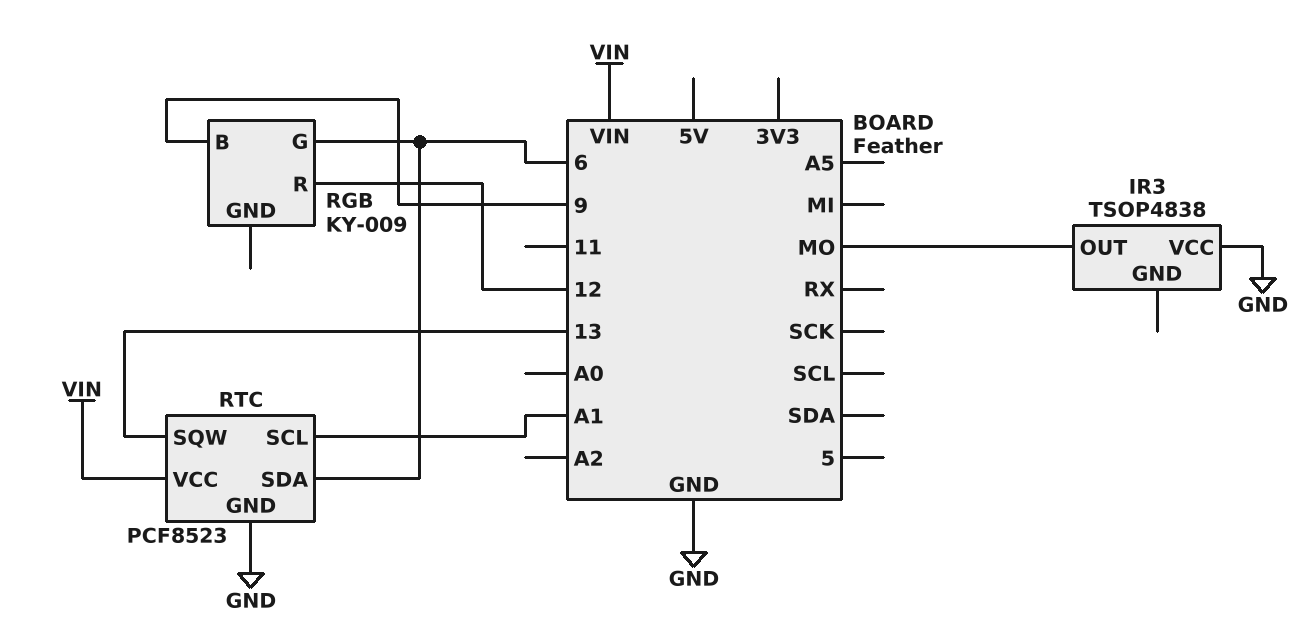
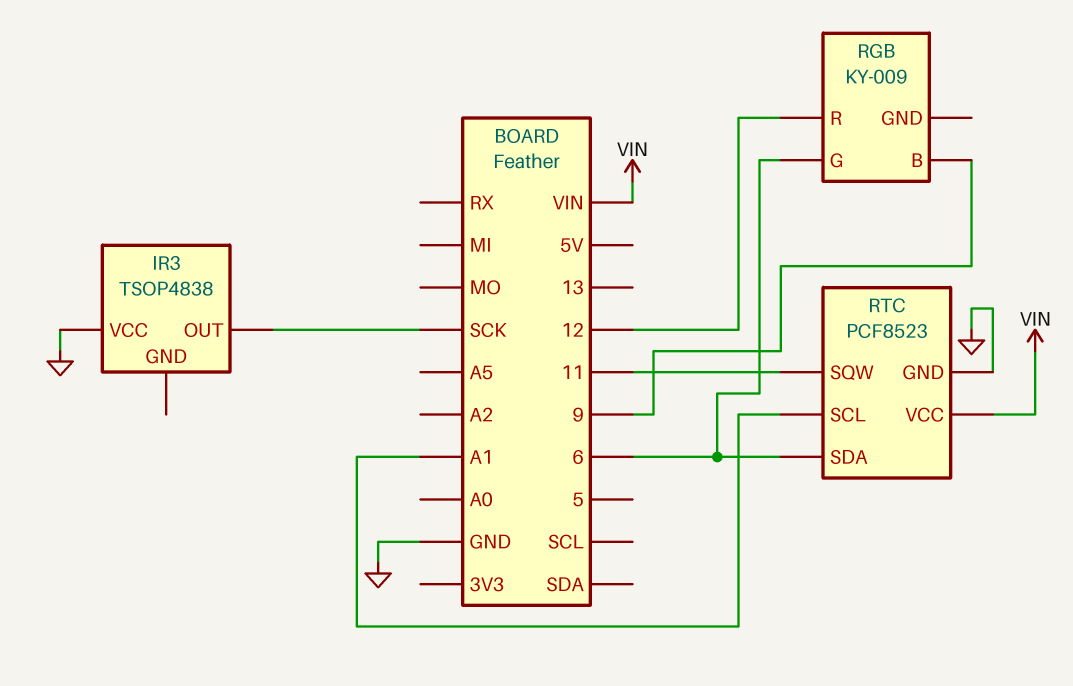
IR3 pin OUT: MO -> SCK
RTC pin SQW: 13 -> 11

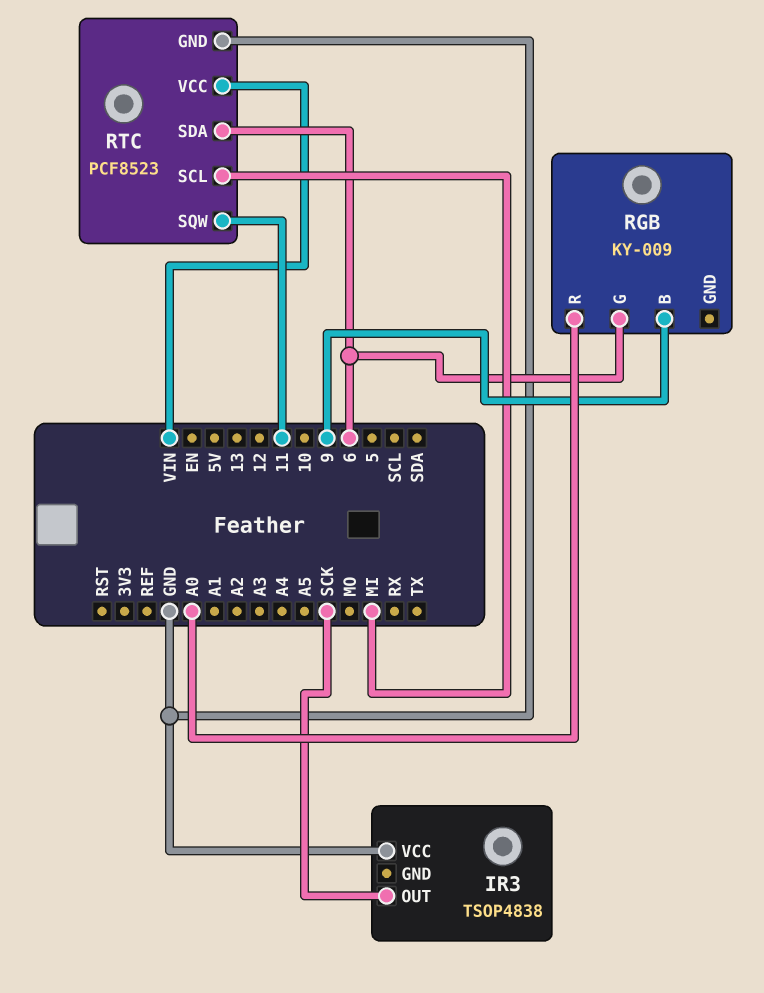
RGB pin R: 12 -> A0
RTC pin SCL: A1 -> MI

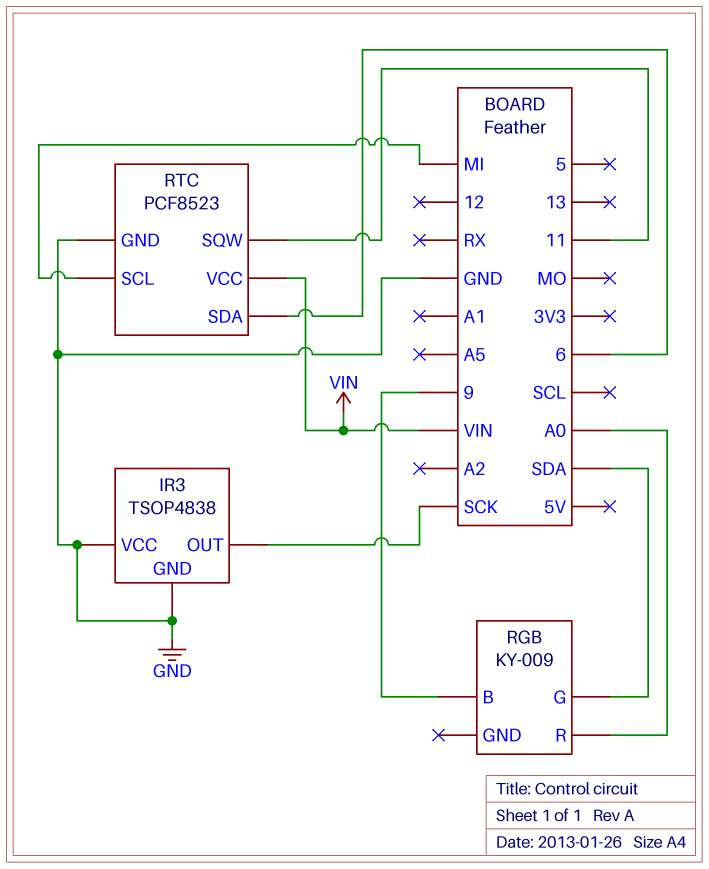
IR3 pin GND: none -> GND
RGB pin G: 6 -> SDA

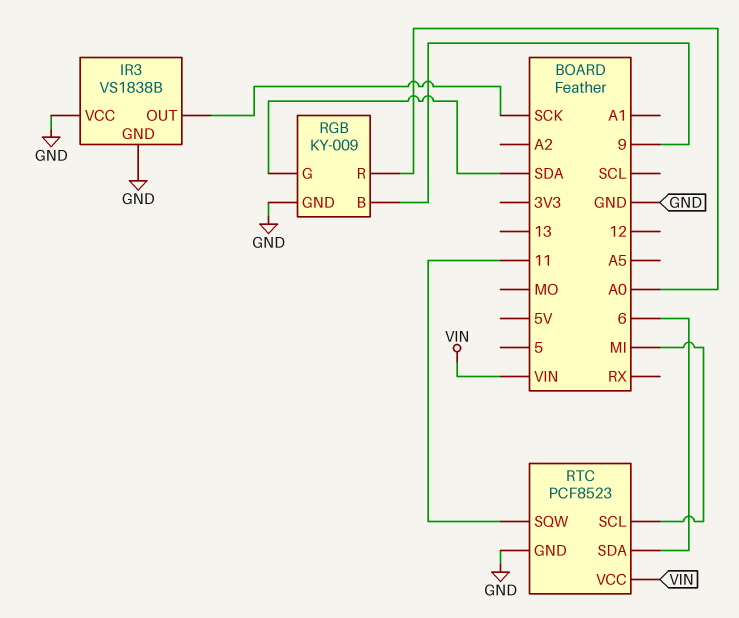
IR3: TSOP4838 -> VS1838B
RGB pin GND: none -> GND

